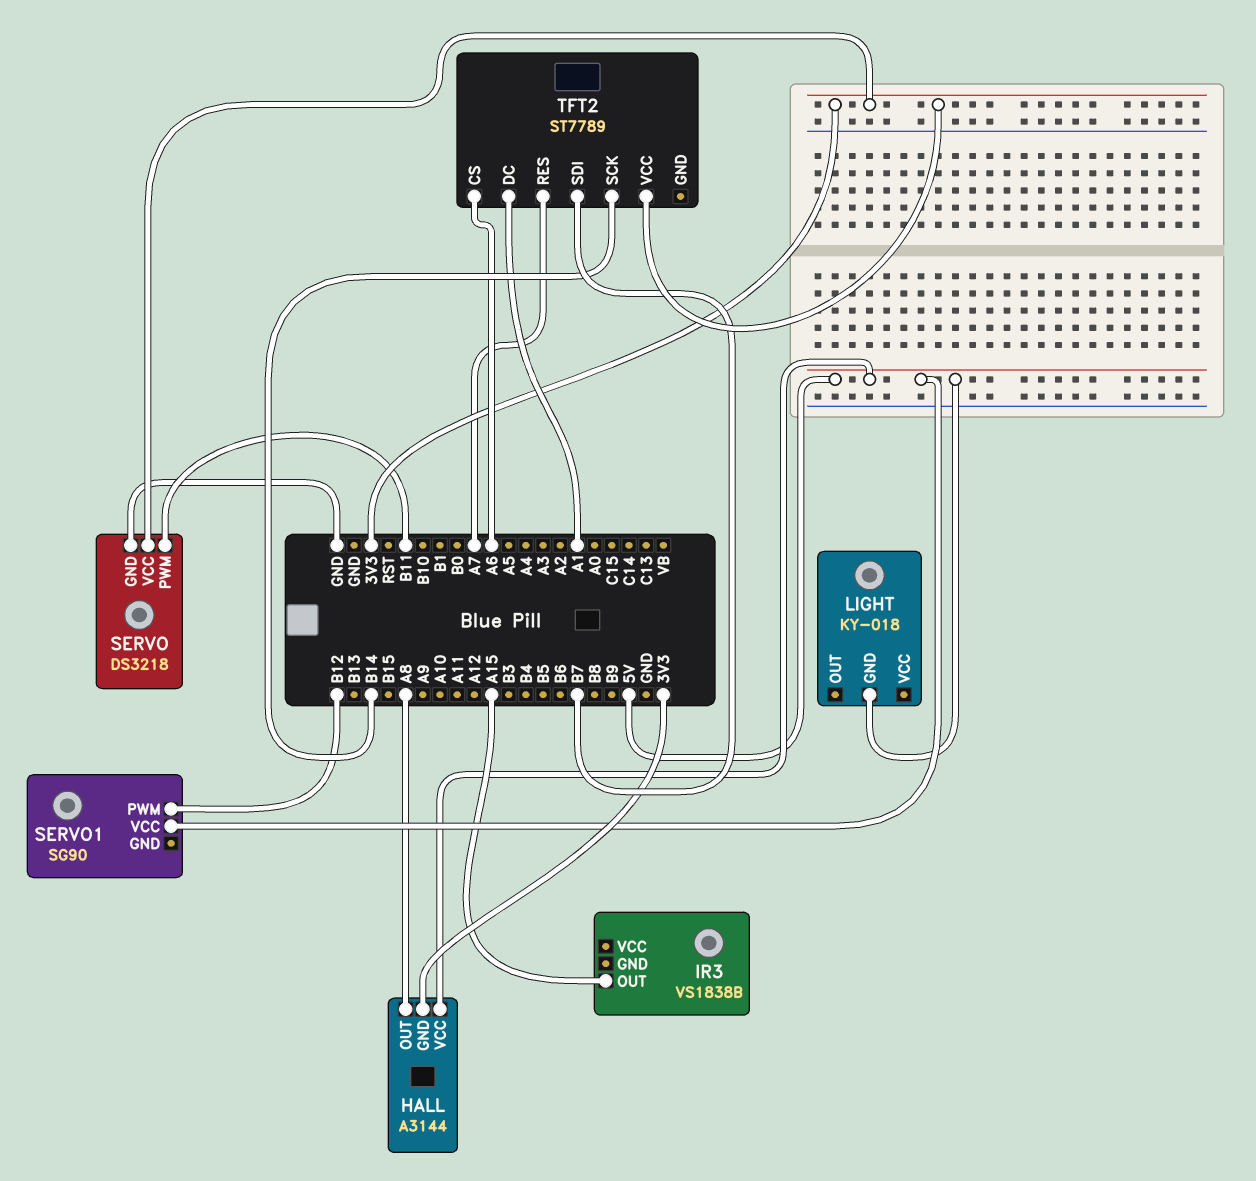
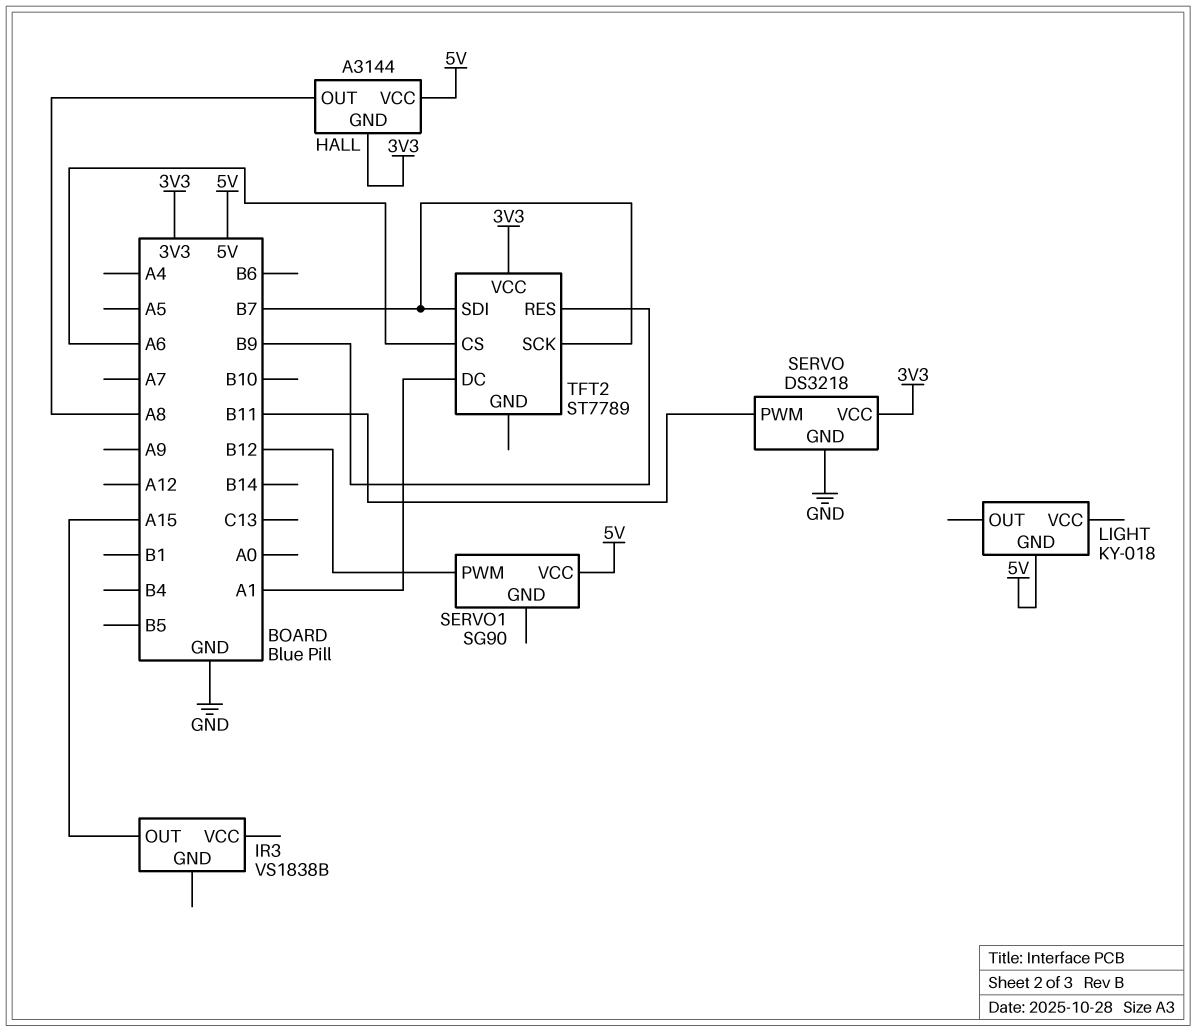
TFT2 pin RES: A7 -> B9
TFT2 pin SCK: B14 -> B7

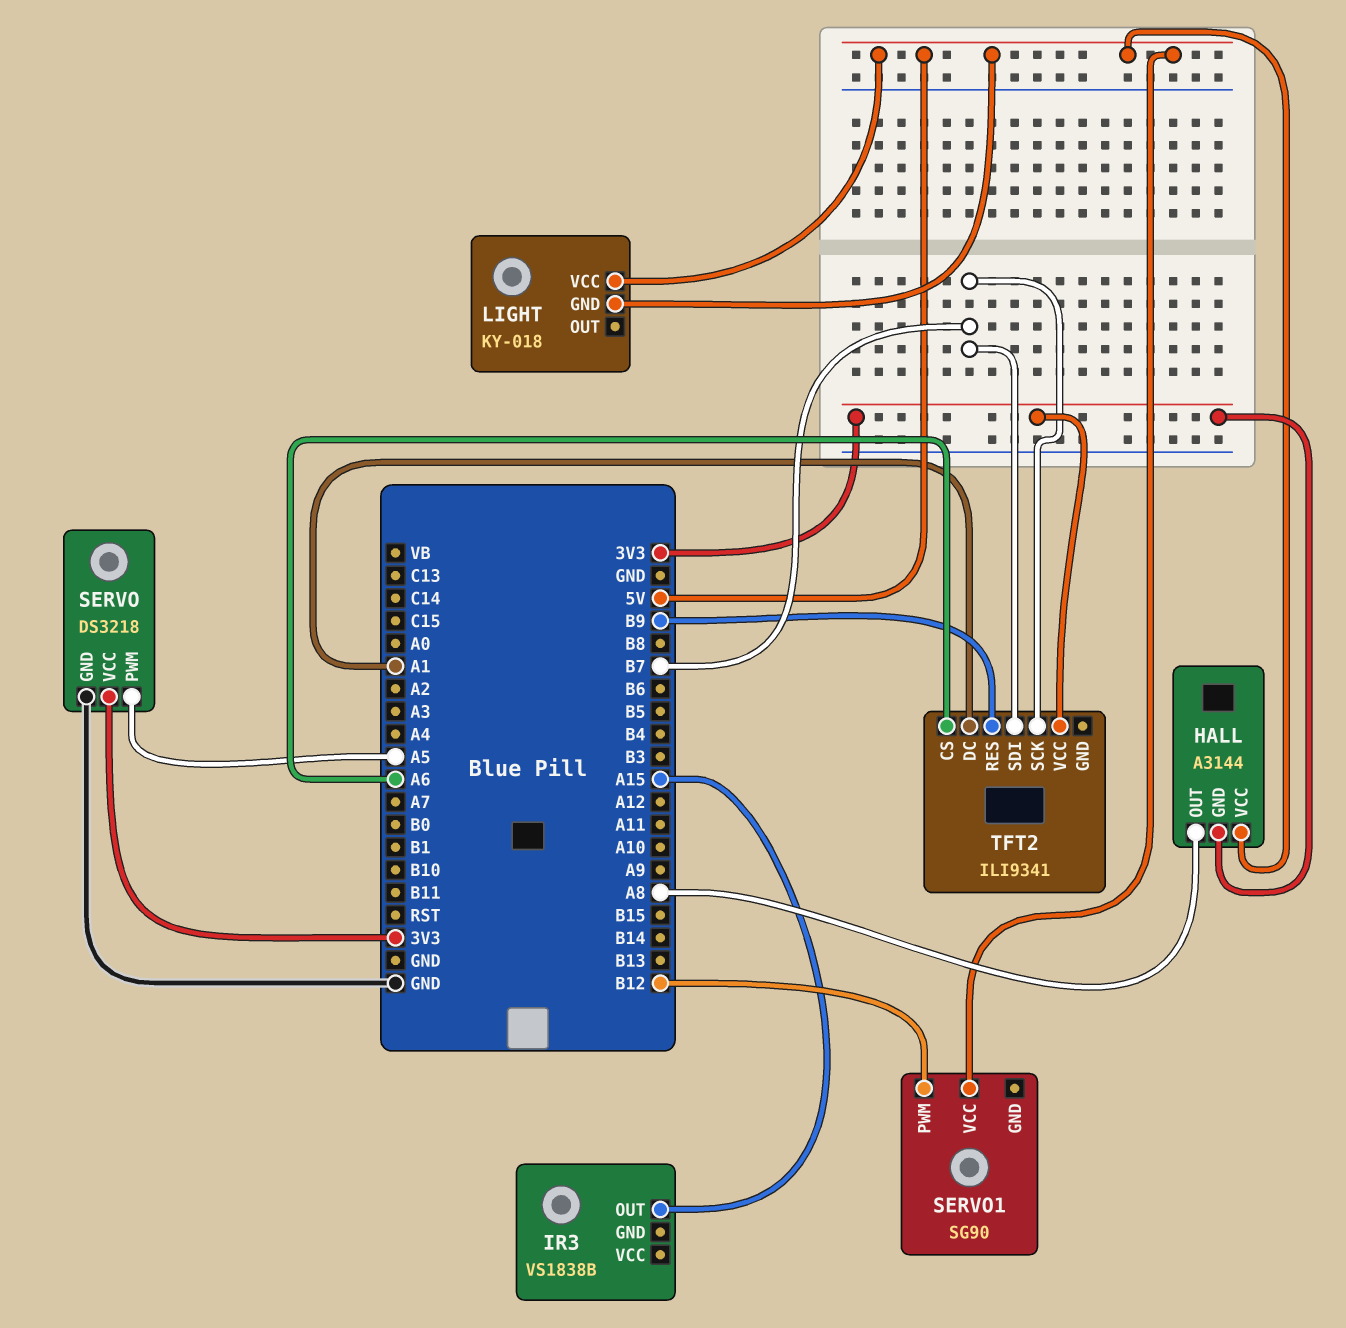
LIGHT pin VCC: none -> 5V
SERVO pin PWM: B11 -> A5
TFT2: ST7789 -> ILI9341

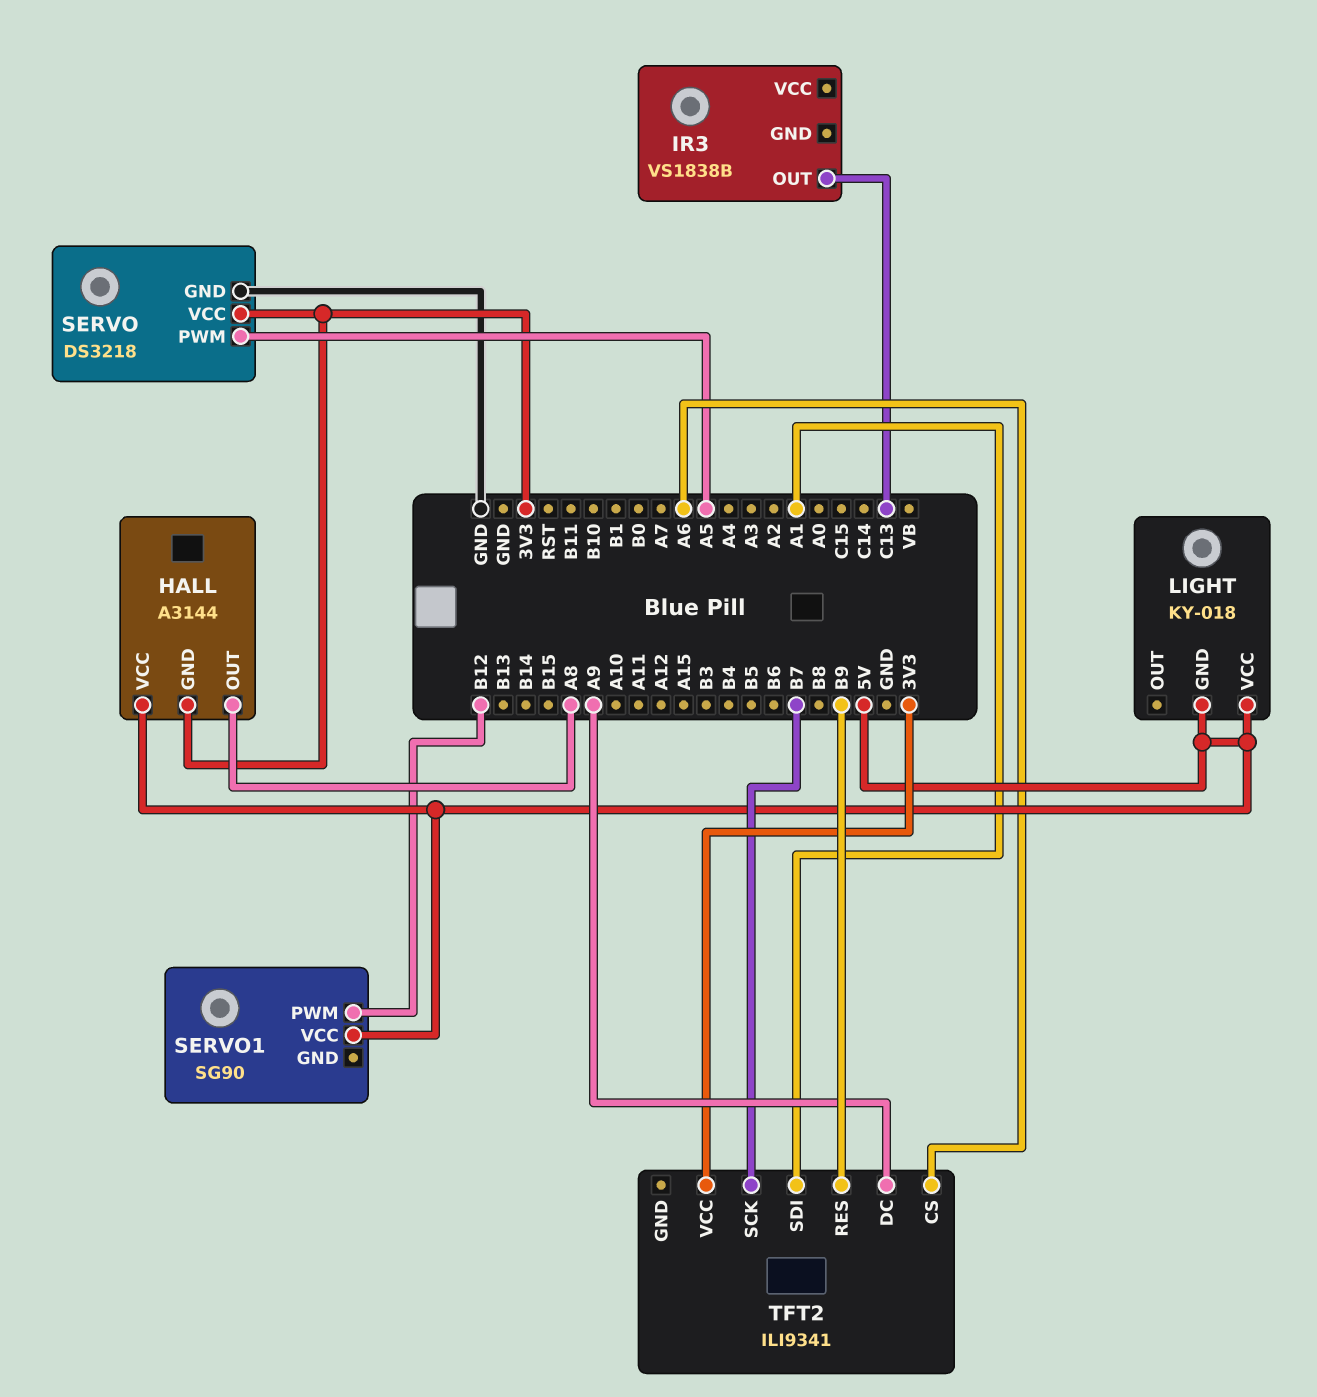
IR3 pin OUT: A15 -> C13
TFT2 pin DC: A1 -> A9
TFT2 pin SDI: B7 -> A1

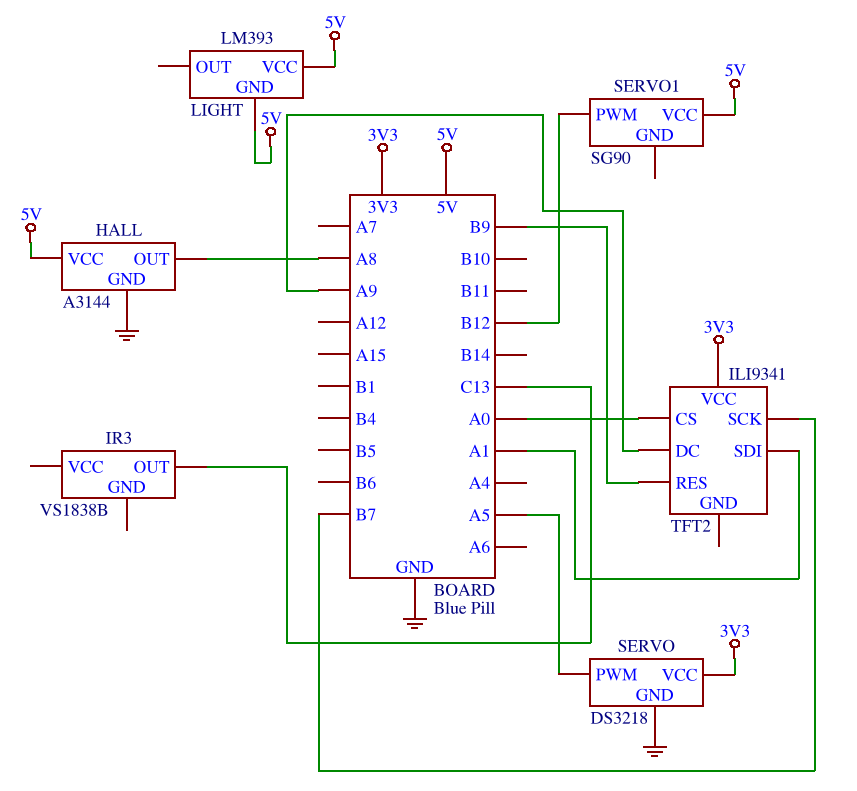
HALL pin GND: 3V3 -> GND
LIGHT: KY-018 -> LM393
TFT2 pin CS: A6 -> A0

